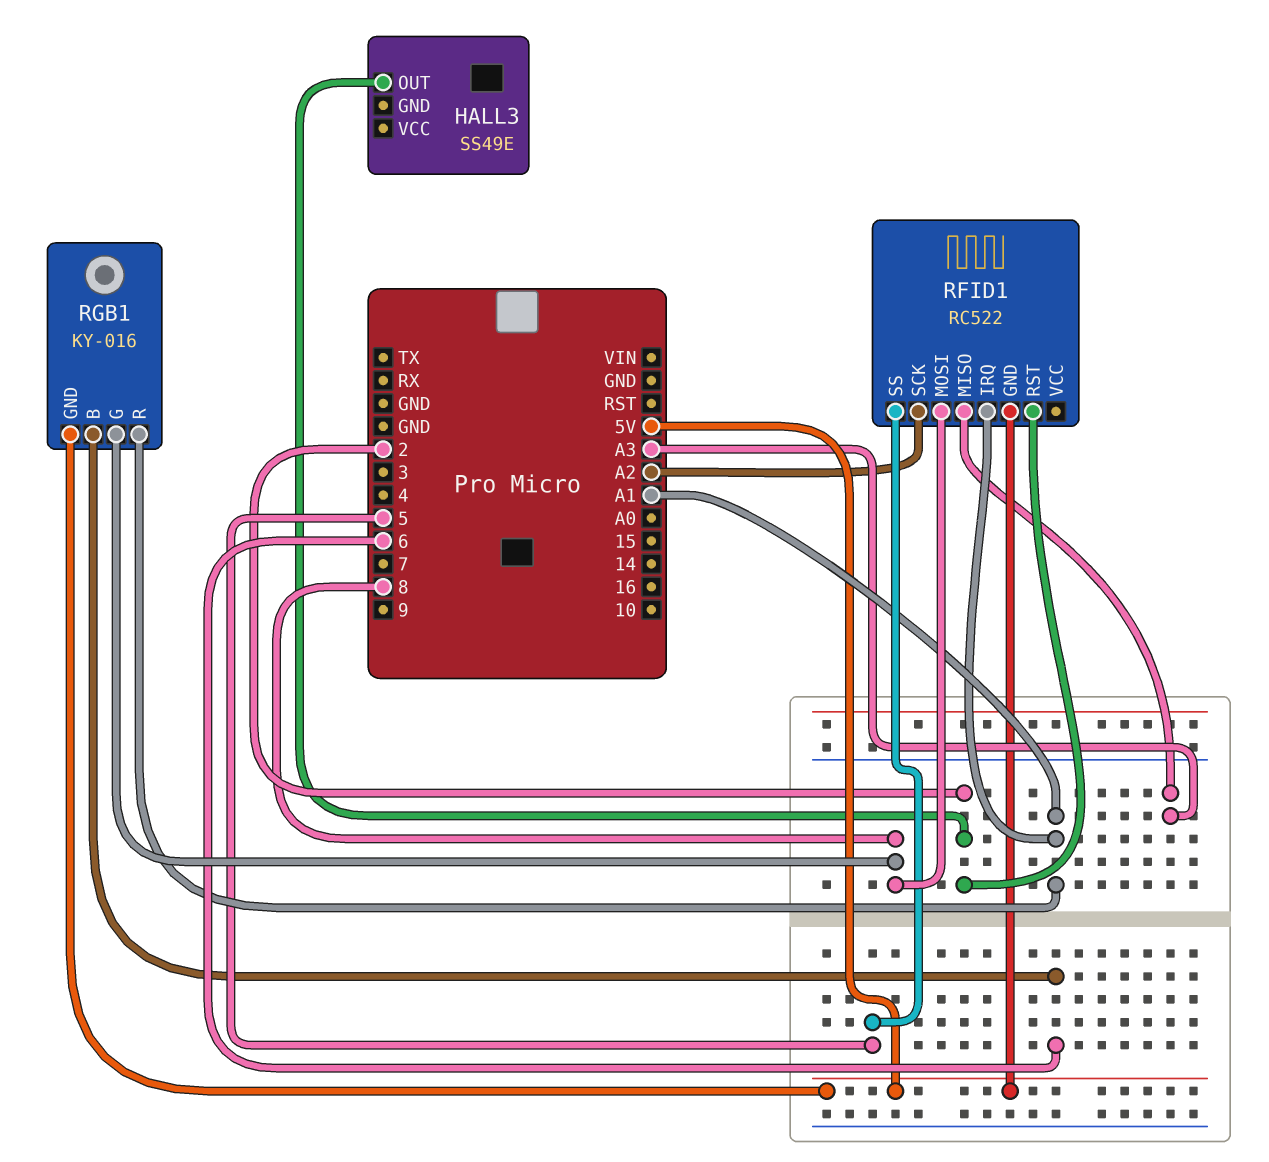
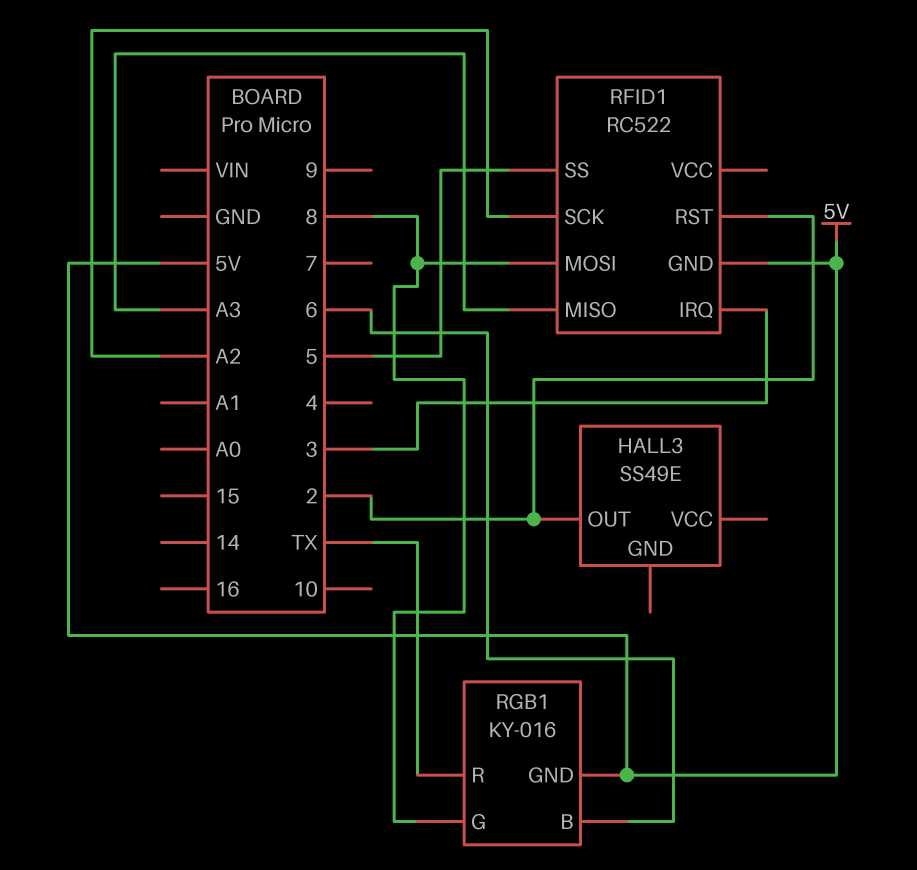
RFID1 pin IRQ: A1 -> 3
RGB1 pin R: A1 -> TX

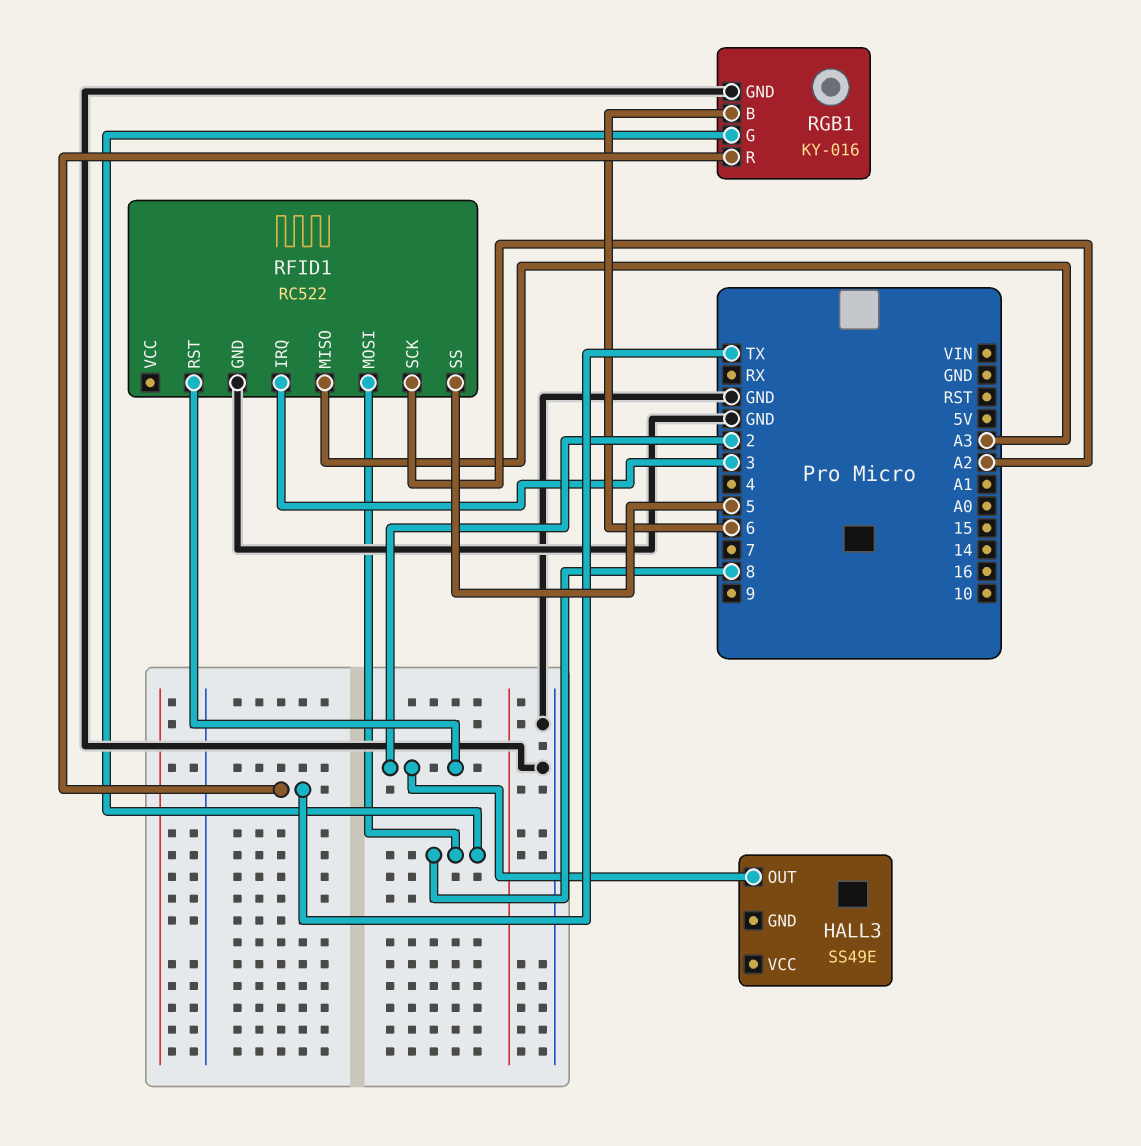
RFID1 pin GND: 5V -> GND
RGB1 pin GND: 5V -> GND

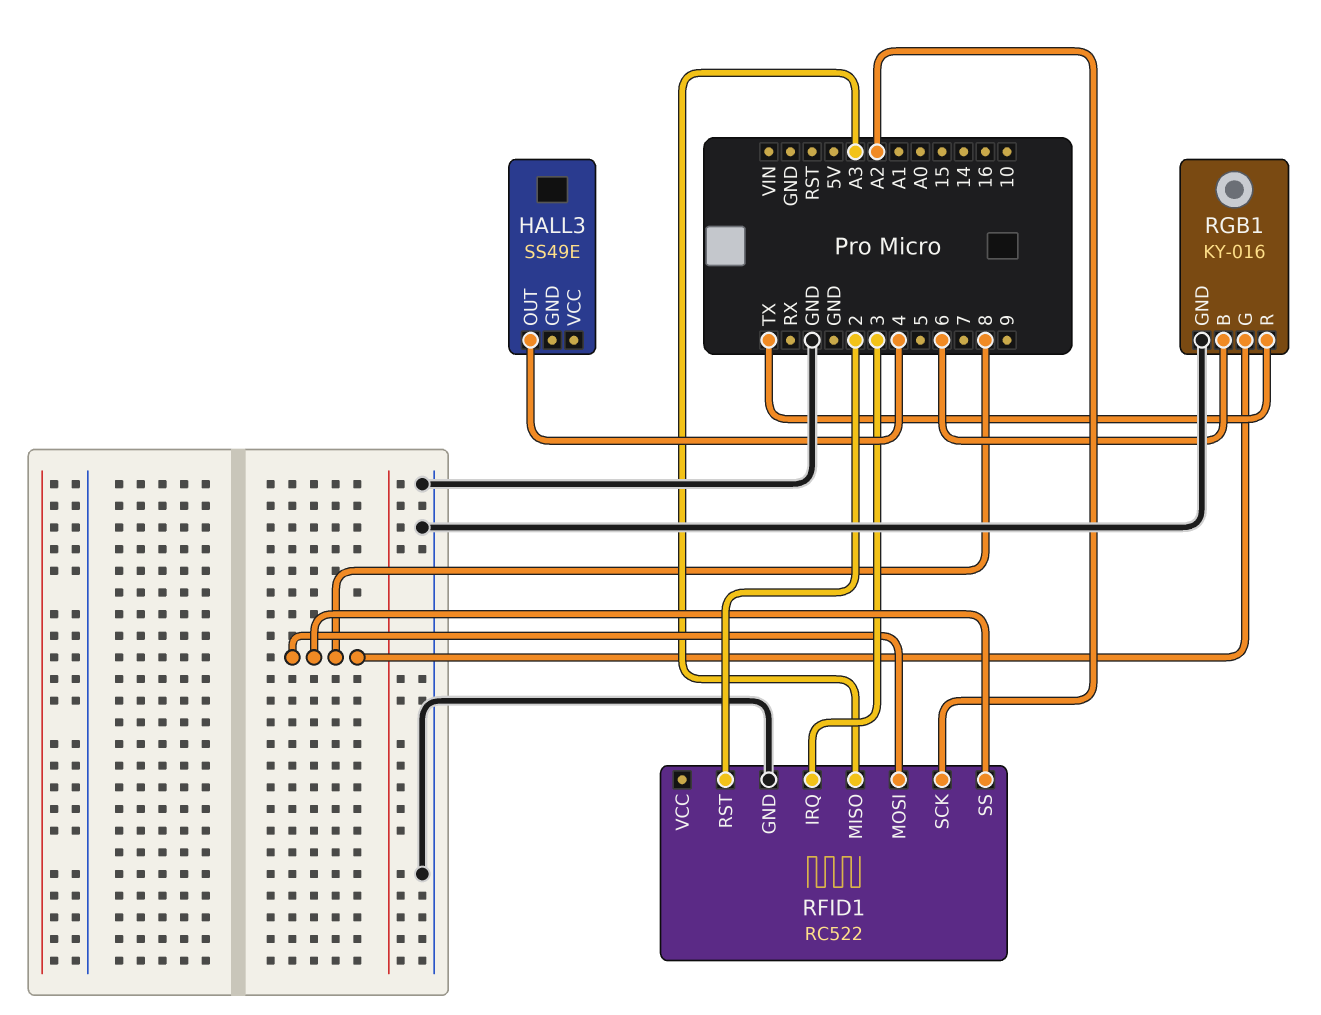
HALL3 pin OUT: 2 -> 4
RFID1 pin SS: 5 -> 8

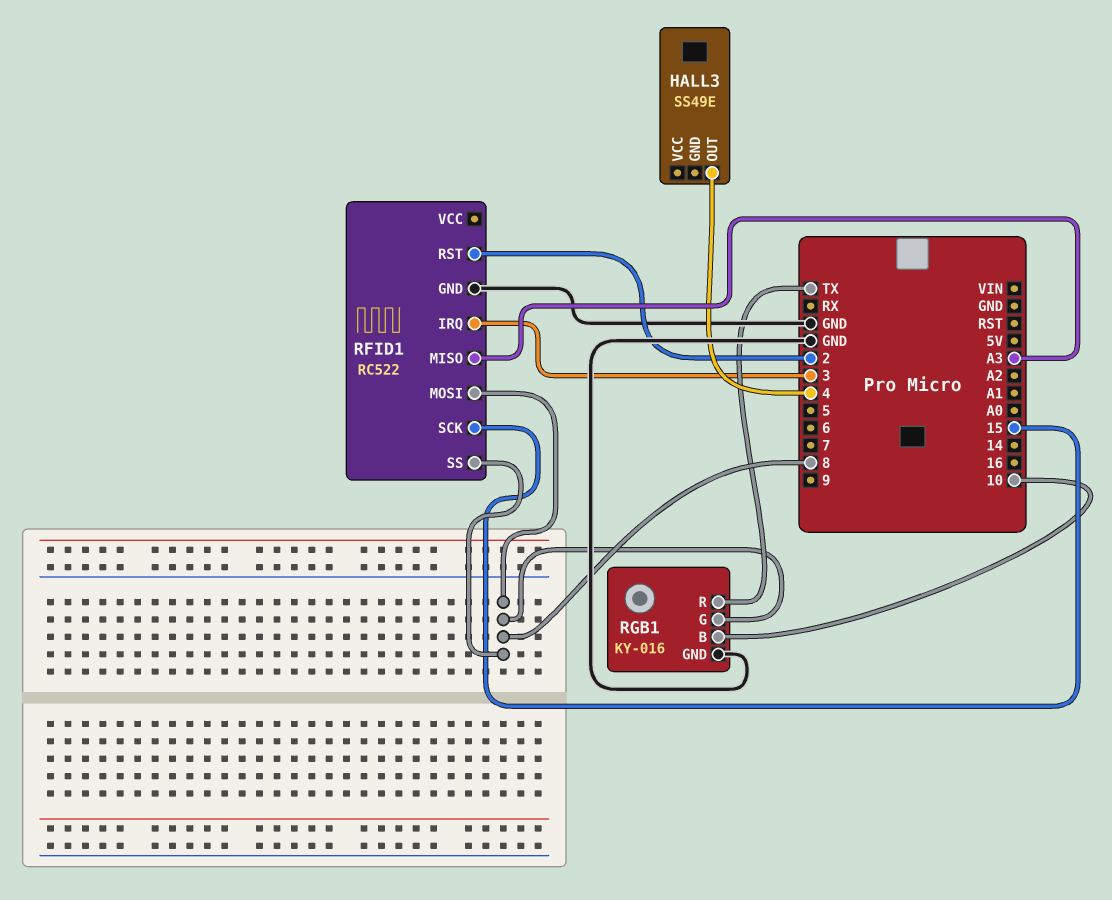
RFID1 pin SCK: A2 -> 15
RGB1 pin B: 6 -> 10

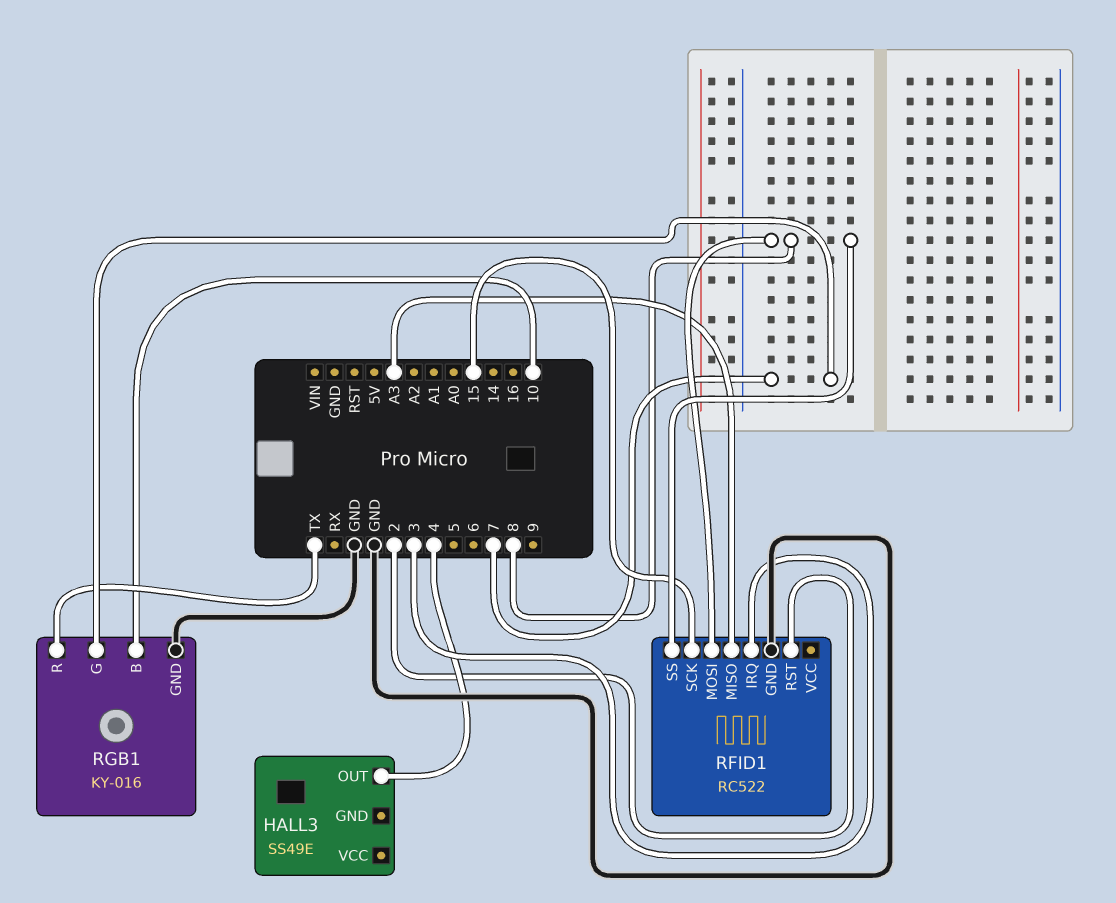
RGB1 pin G: 8 -> 7

